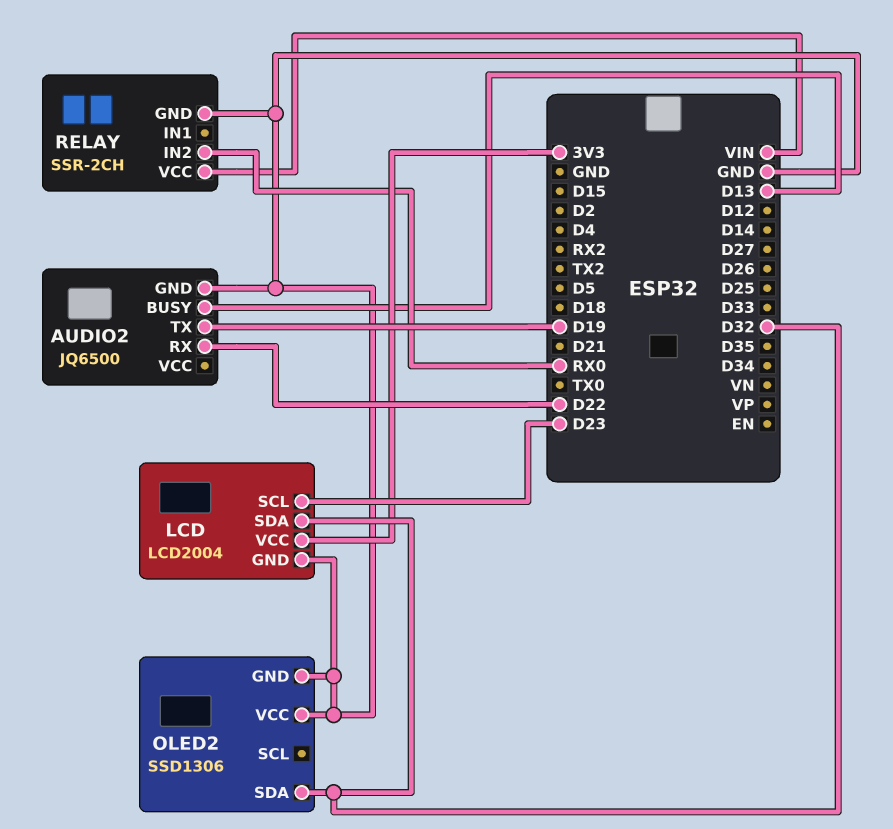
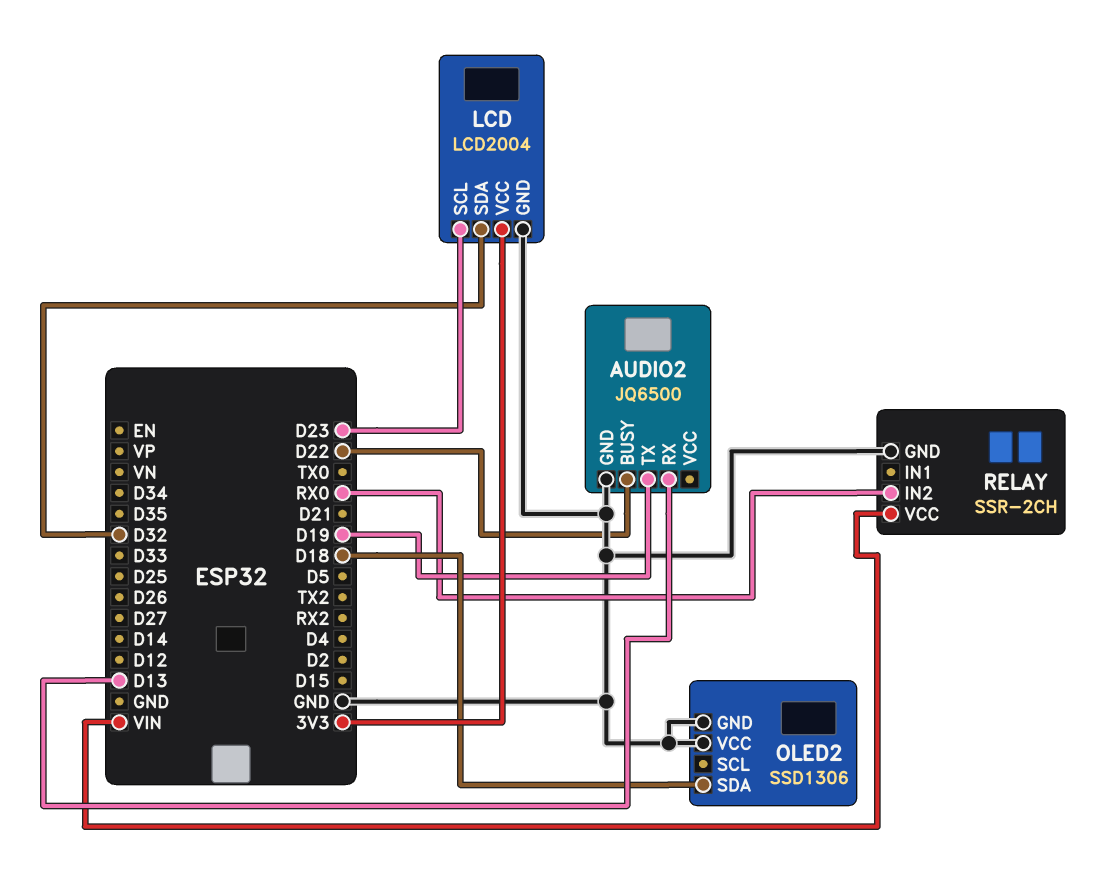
AUDIO2 pin BUSY: D13 -> D22
AUDIO2 pin RX: D22 -> D13
OLED2 pin SDA: D32 -> D18

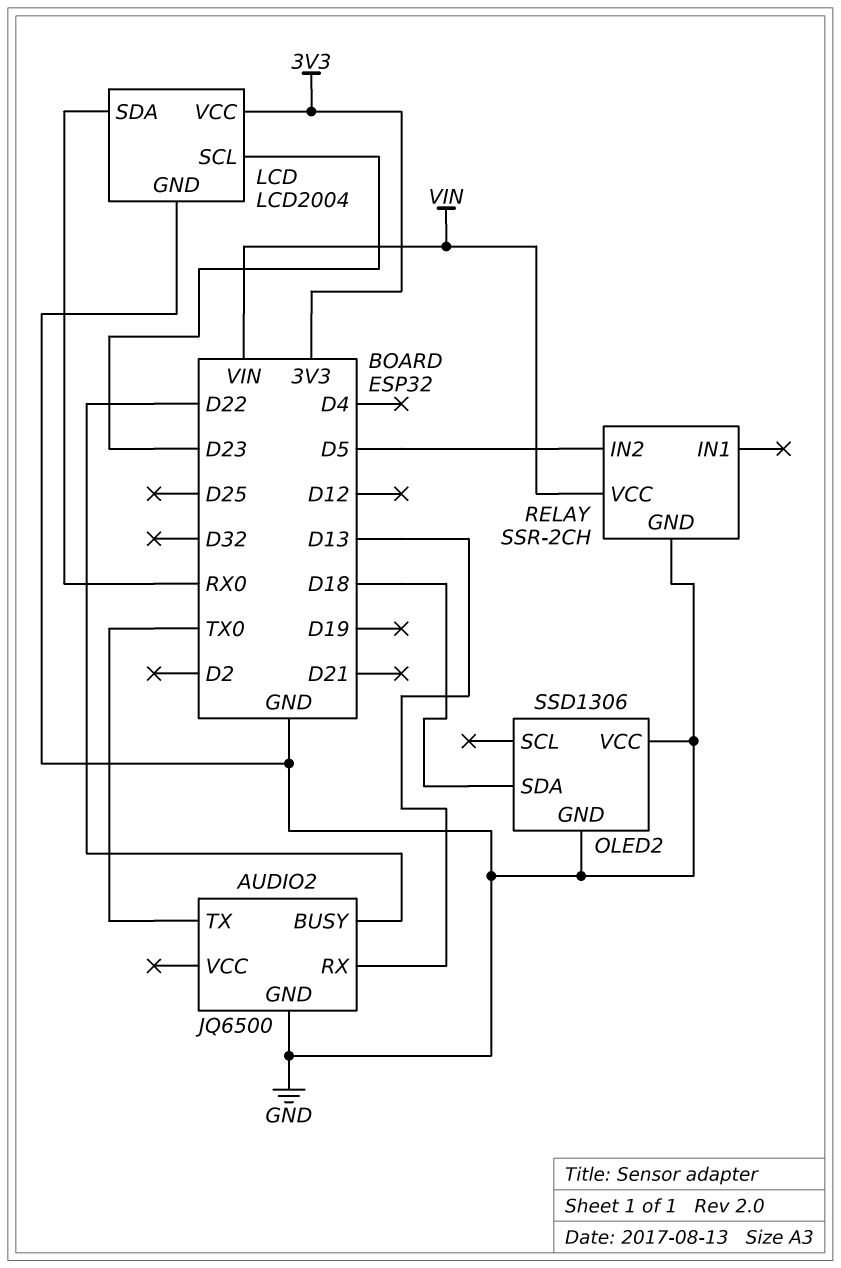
AUDIO2 pin TX: D19 -> TX0
LCD pin SDA: D32 -> RX0
RELAY pin IN2: RX0 -> D5

